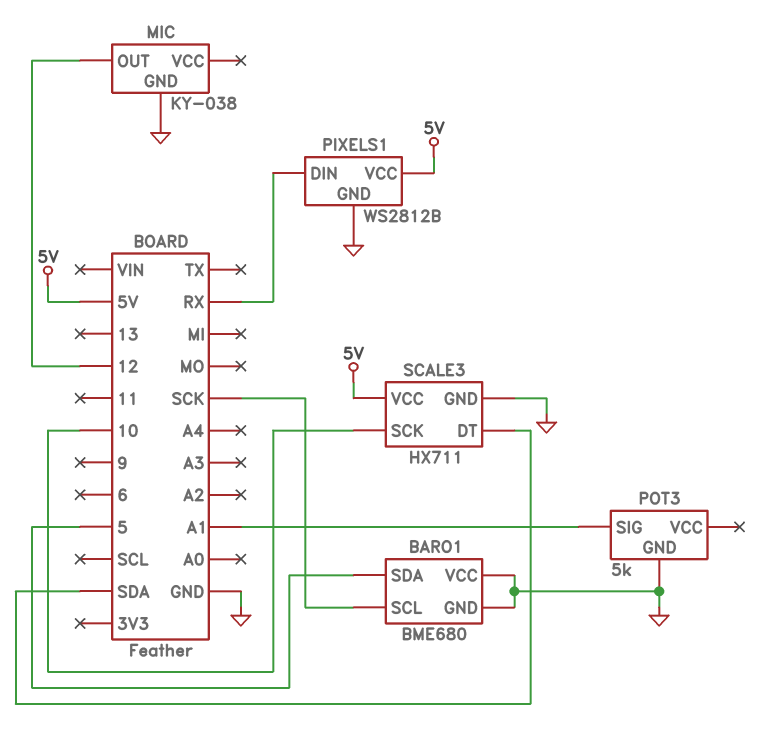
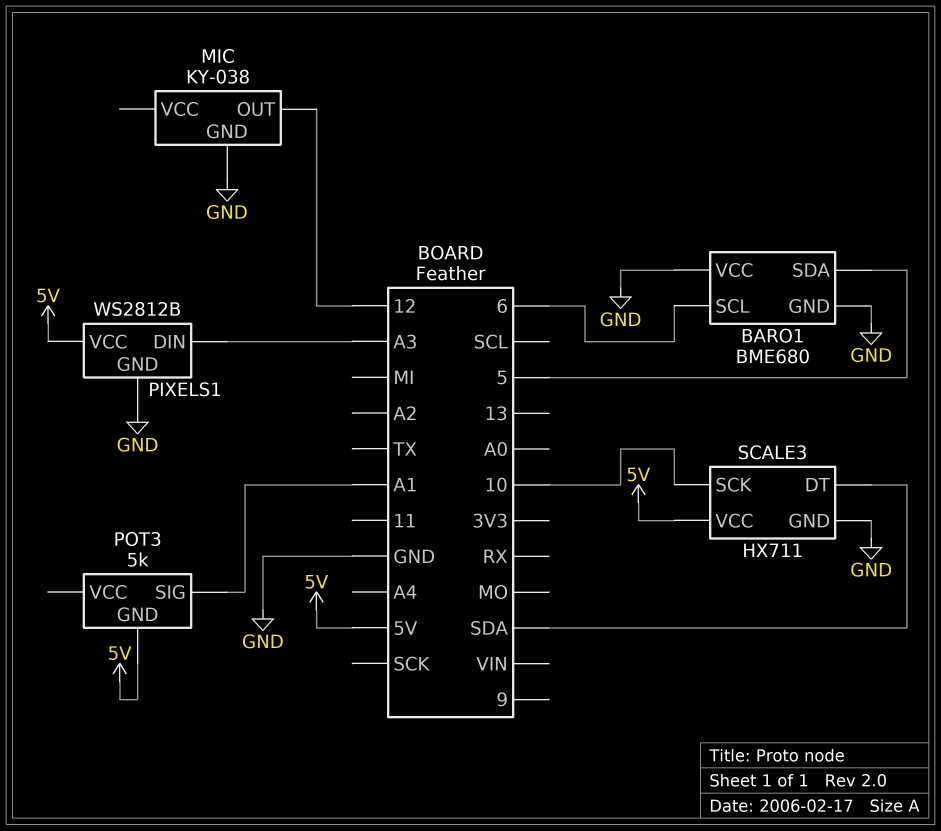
BARO1 pin SCL: SCK -> 6
PIXELS1 pin DIN: RX -> A3
POT3 pin GND: GND -> 5V

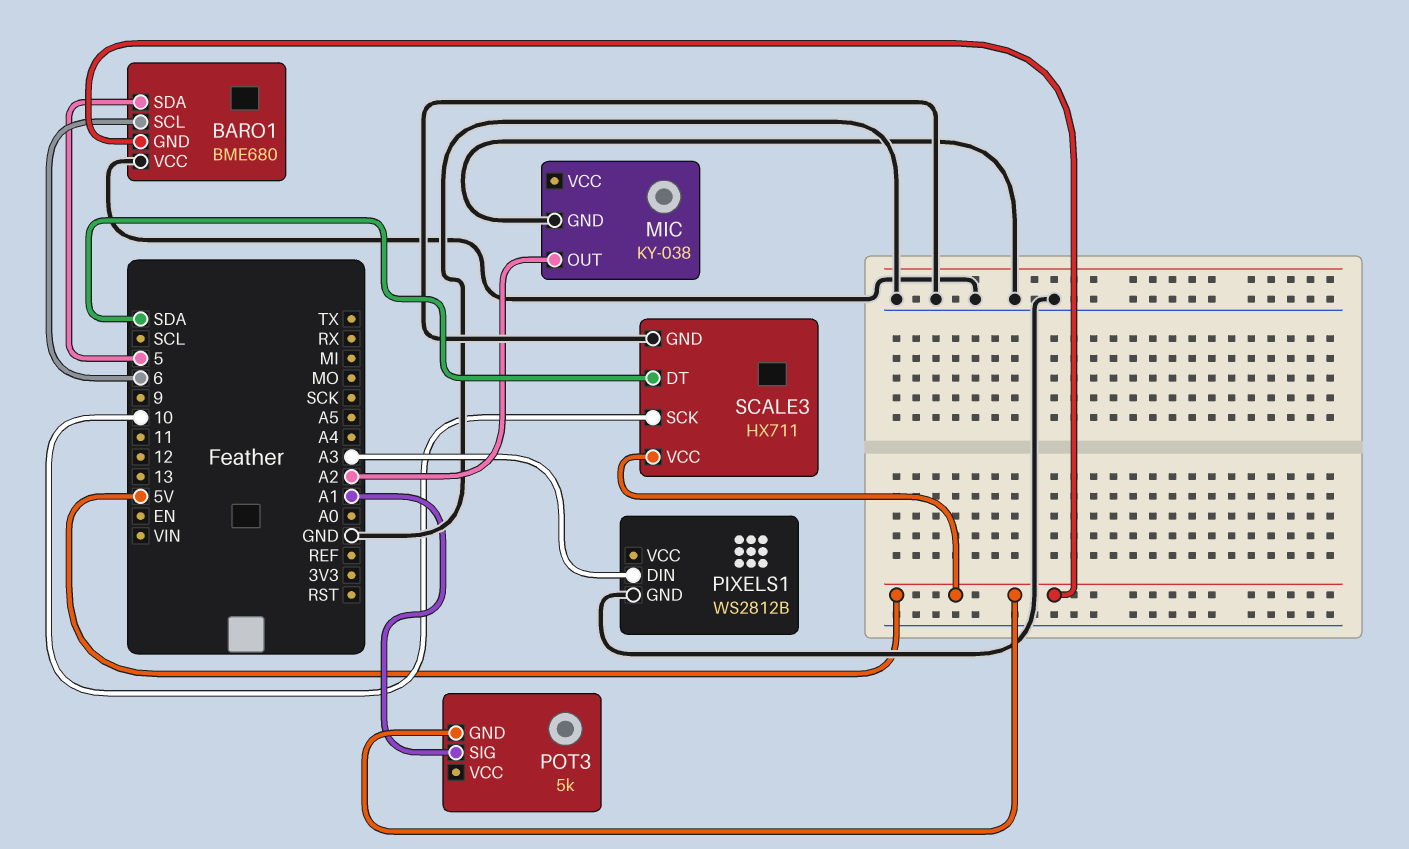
BARO1 pin GND: GND -> 5V
MIC pin OUT: 12 -> A2
PIXELS1 pin VCC: 5V -> none

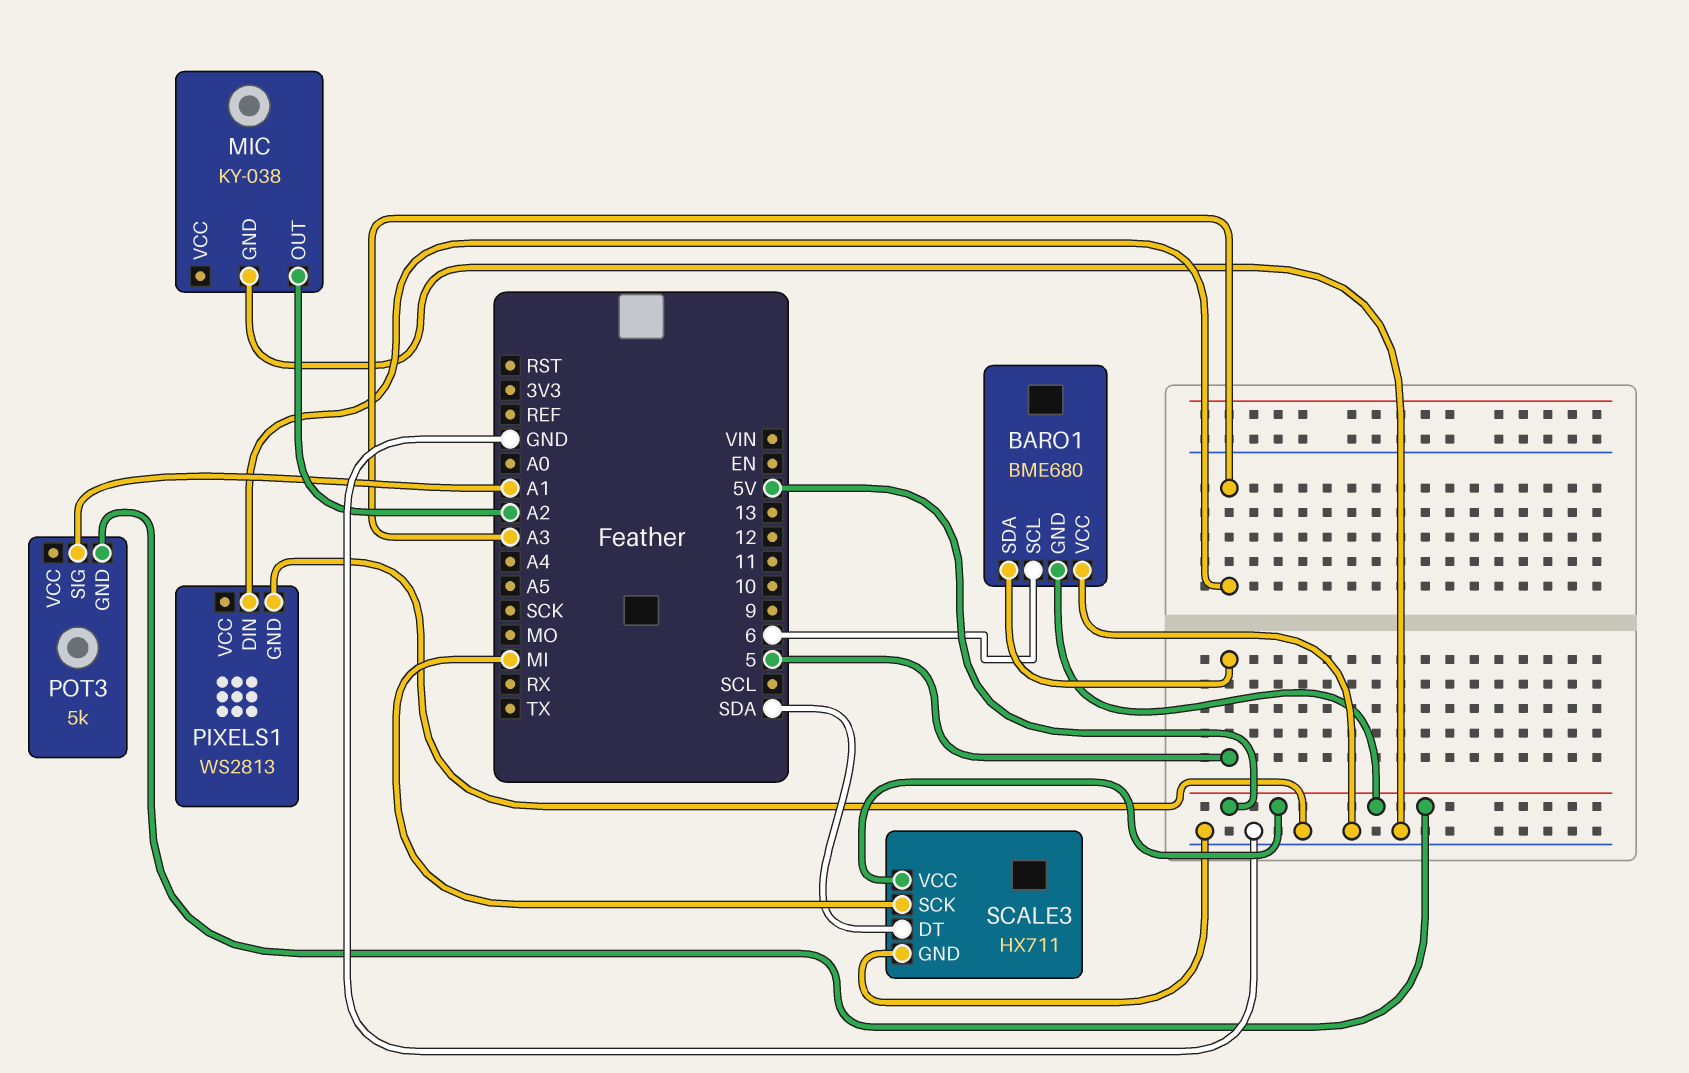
PIXELS1: WS2812B -> WS2813
SCALE3 pin SCK: 10 -> MI

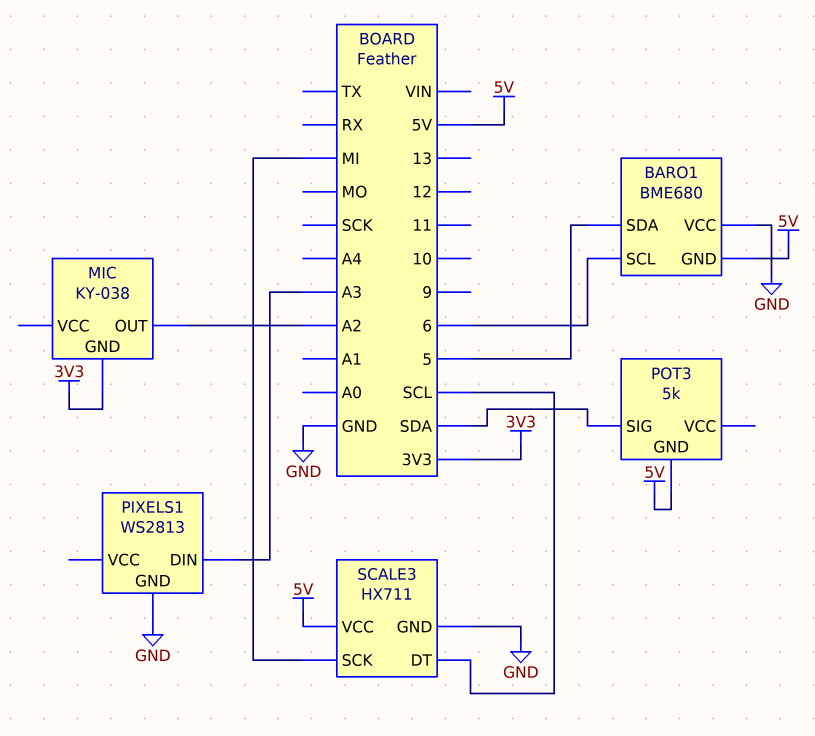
MIC pin GND: GND -> 3V3
POT3 pin SIG: A1 -> SDA
SCALE3 pin DT: SDA -> SCL

